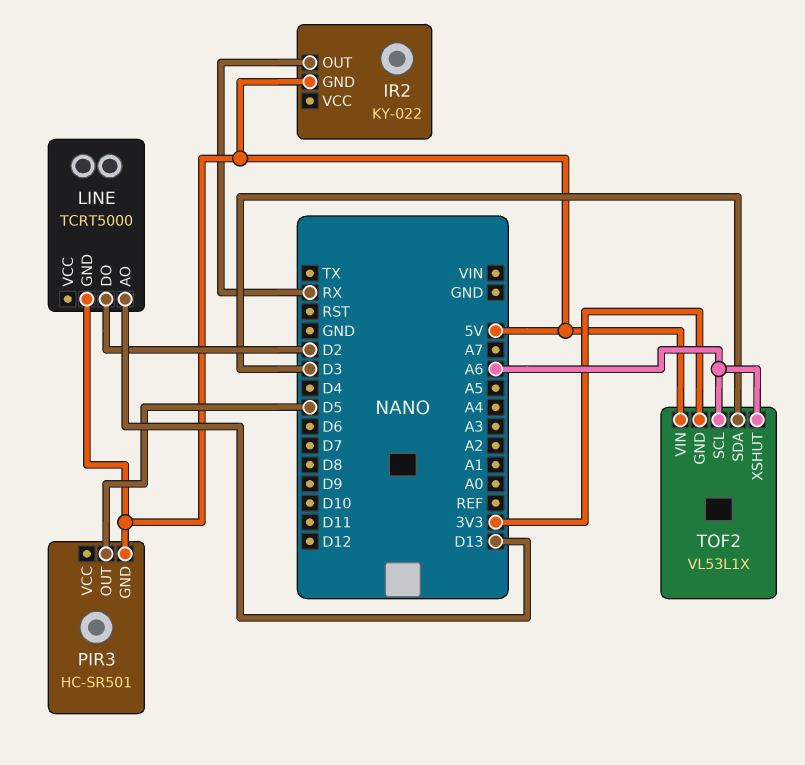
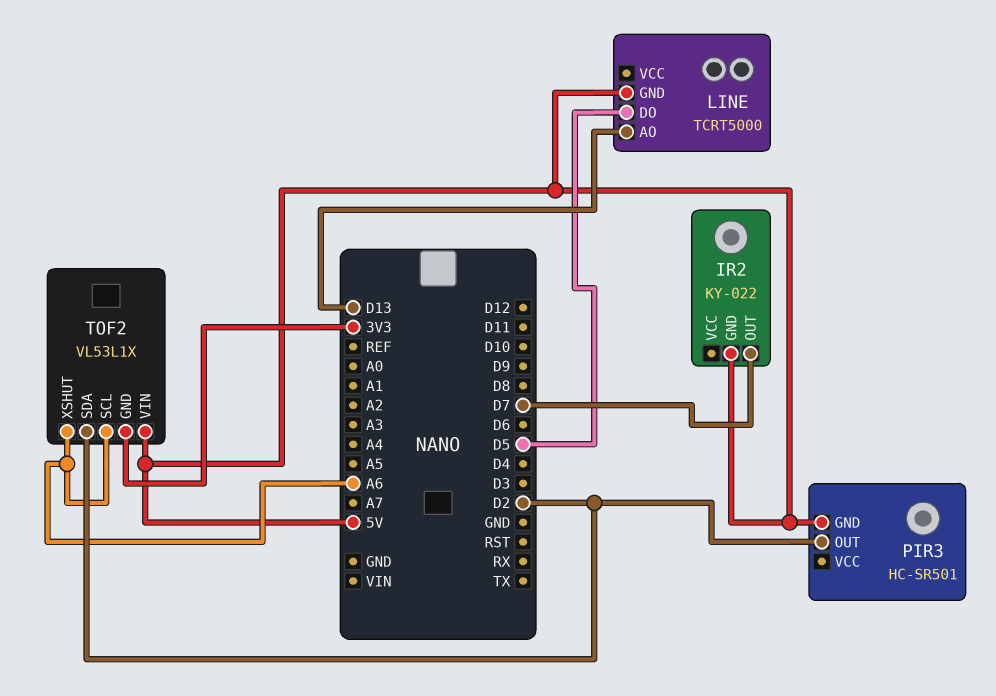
IR2 pin OUT: RX -> D7
LINE pin DO: D2 -> D5
PIR3 pin OUT: D5 -> D2
TOF2 pin SDA: D3 -> D2

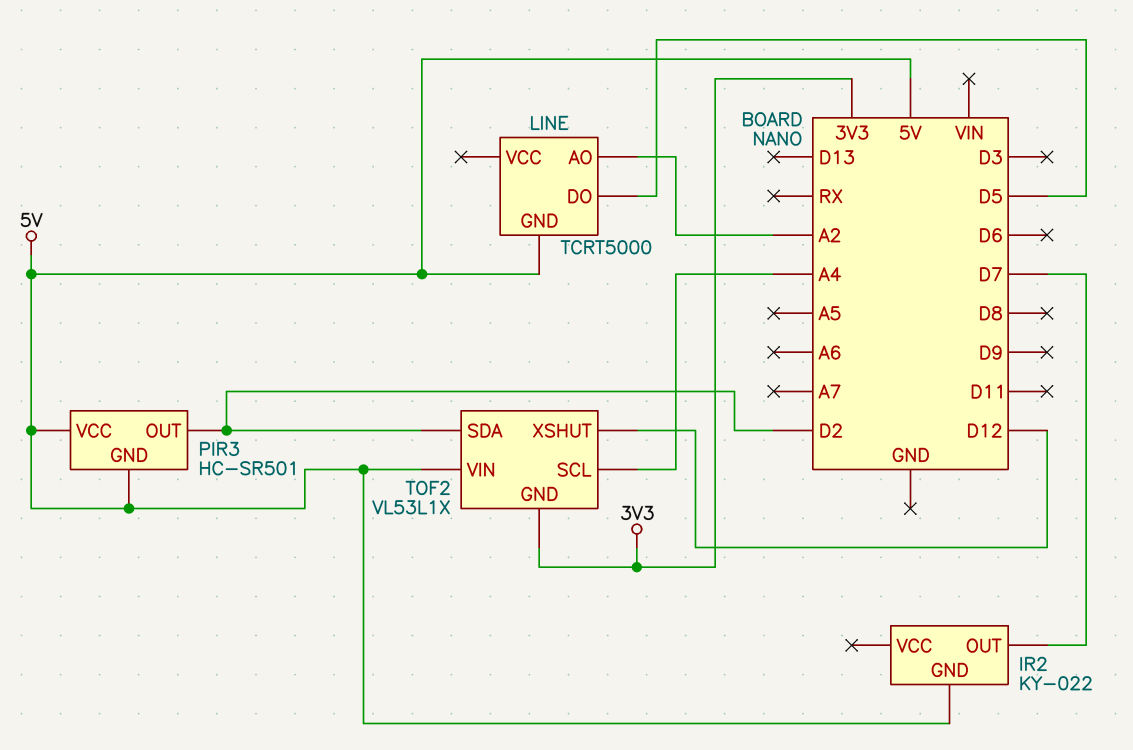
LINE pin AO: D13 -> A2
PIR3 pin VCC: none -> 5V
TOF2 pin SCL: A6 -> A4
TOF2 pin XSHUT: A6 -> D12

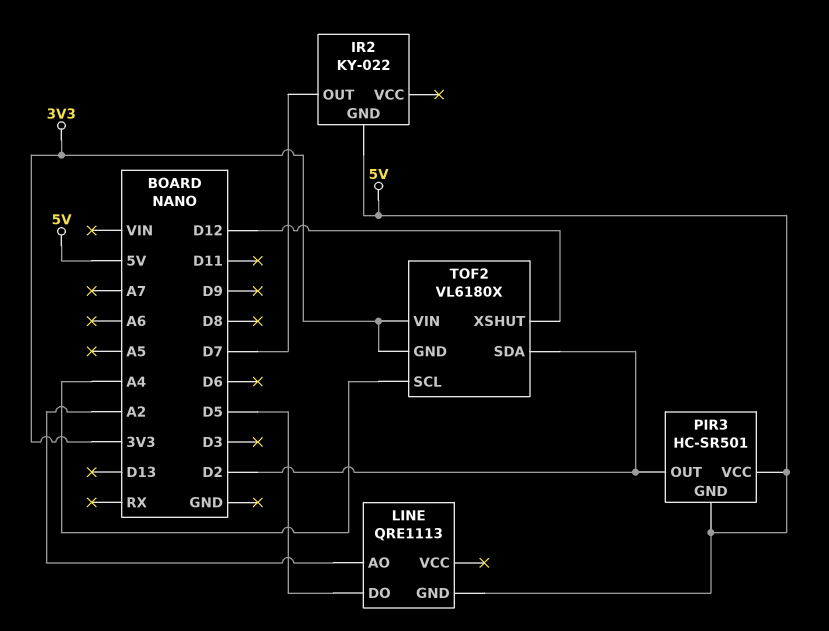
LINE: TCRT5000 -> QRE1113
TOF2: VL53L1X -> VL6180X
TOF2 pin VIN: 5V -> 3V3

